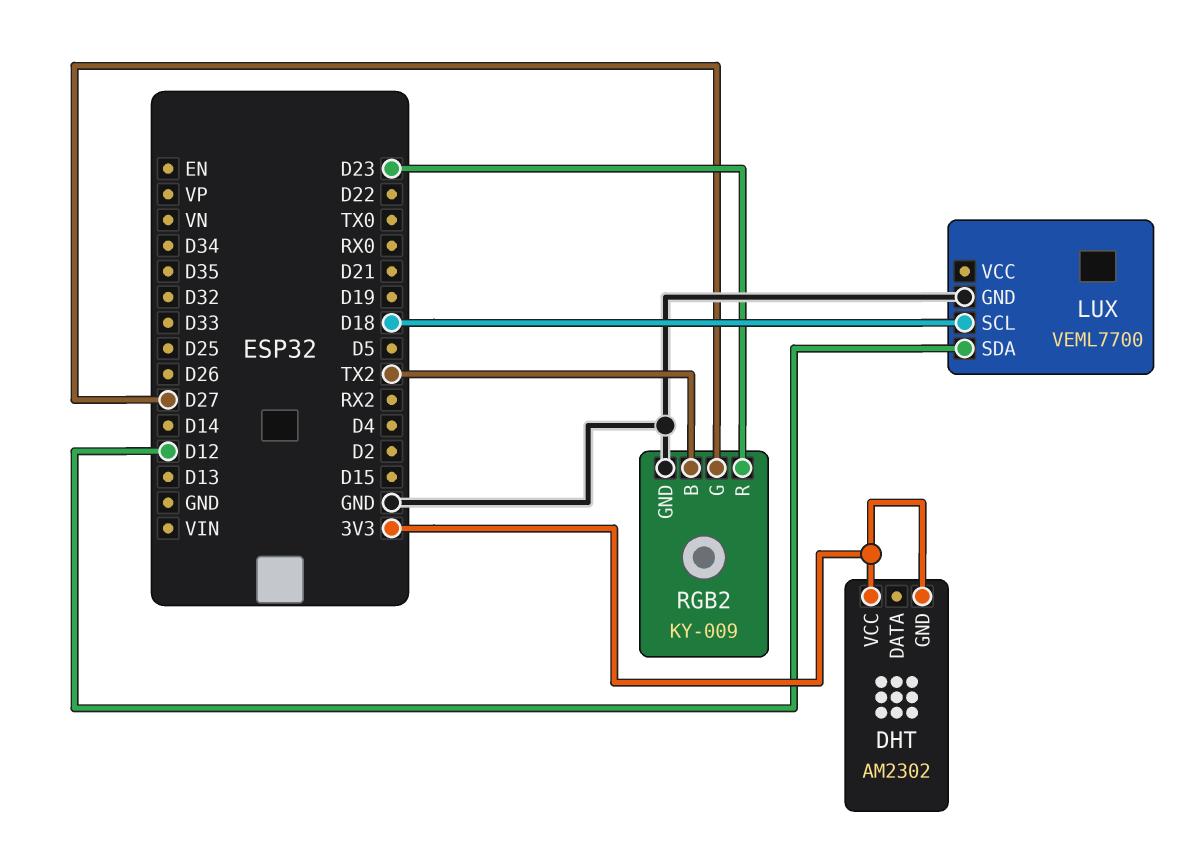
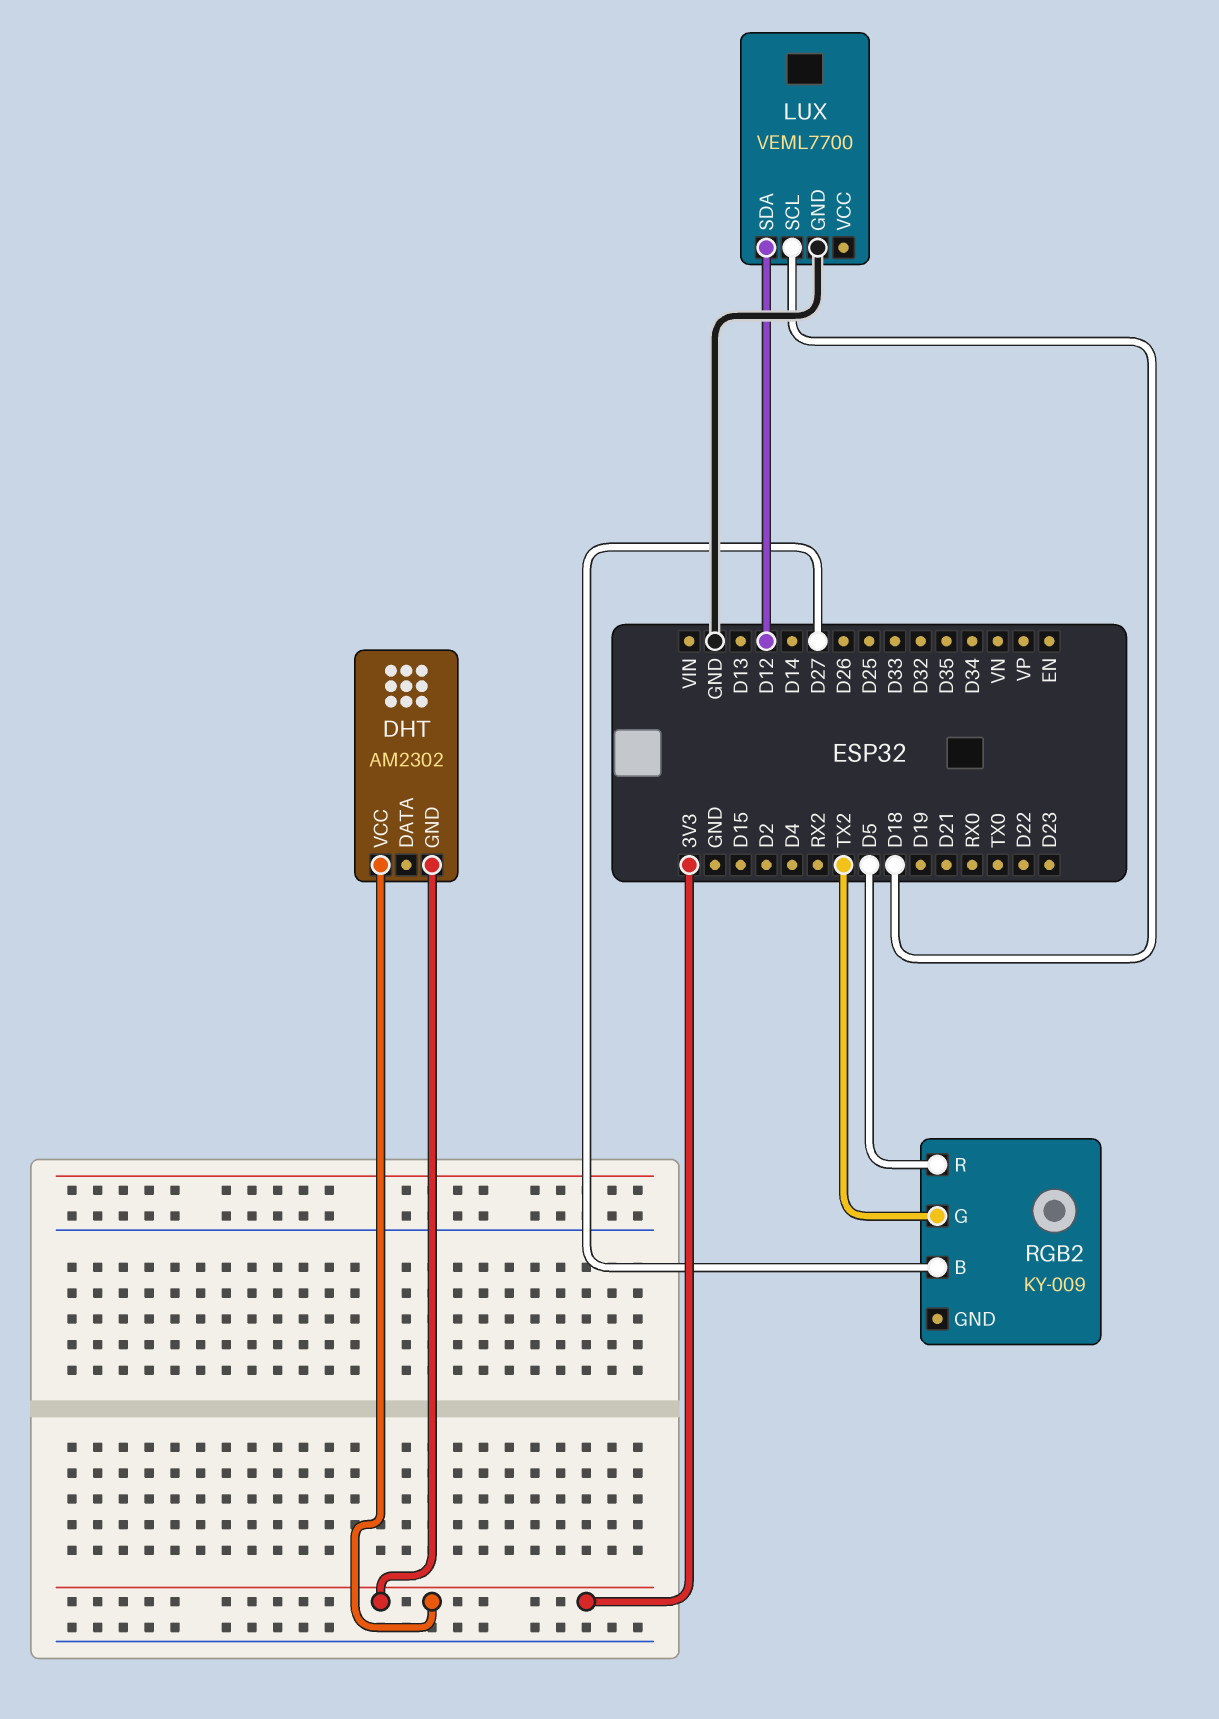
RGB2 pin B: TX2 -> D27
RGB2 pin G: D27 -> TX2
RGB2 pin GND: GND -> none
RGB2 pin R: D23 -> D5

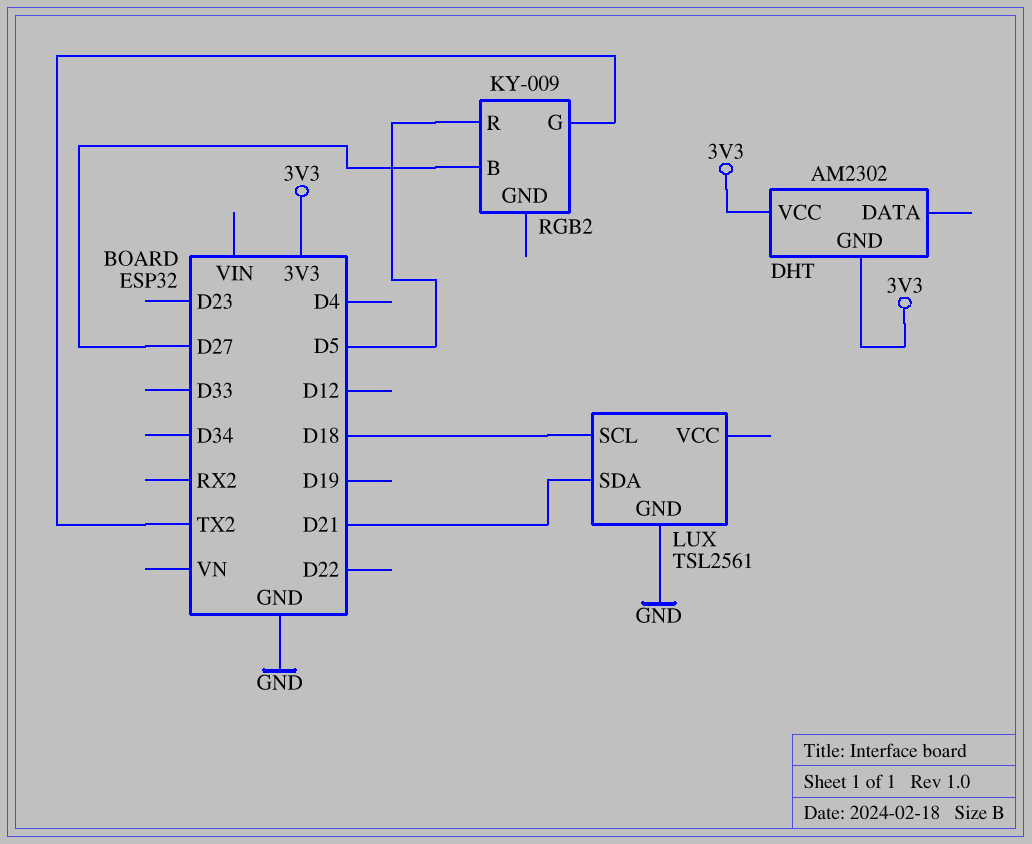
LUX: VEML7700 -> TSL2561
LUX pin SDA: D12 -> D21

